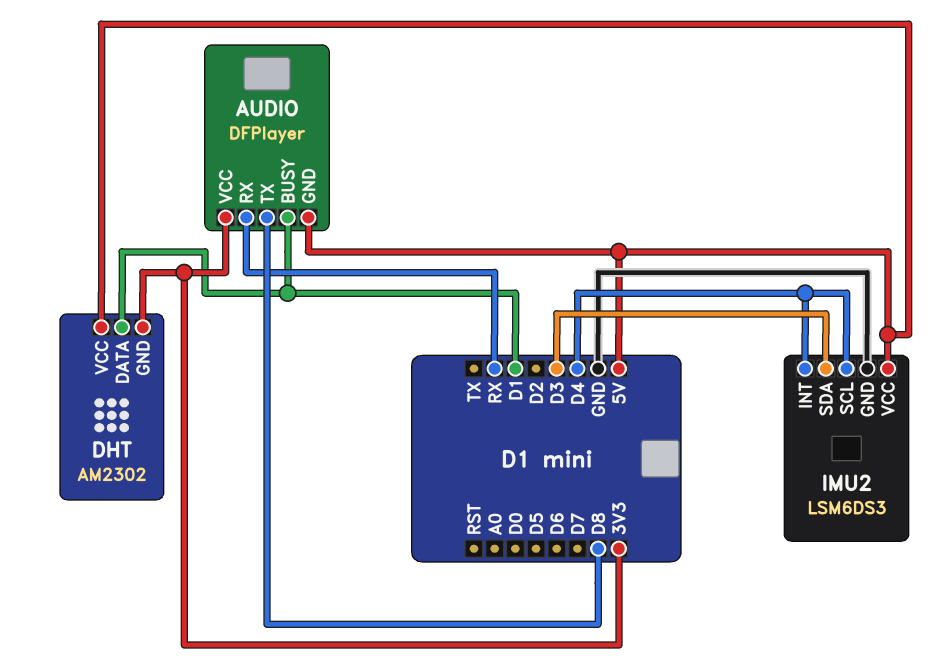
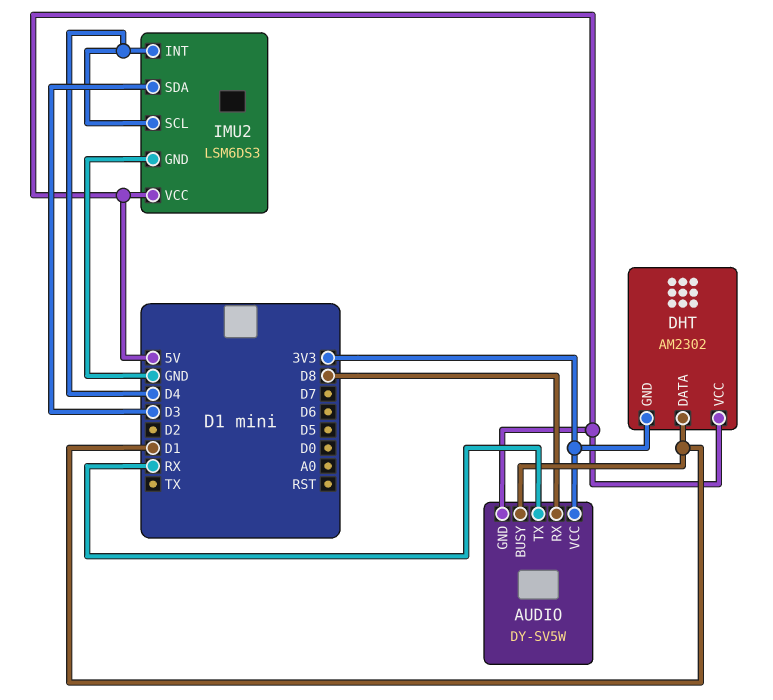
AUDIO: DFPlayer -> DY-SV5W
AUDIO pin RX: RX -> D8
AUDIO pin TX: D8 -> RX

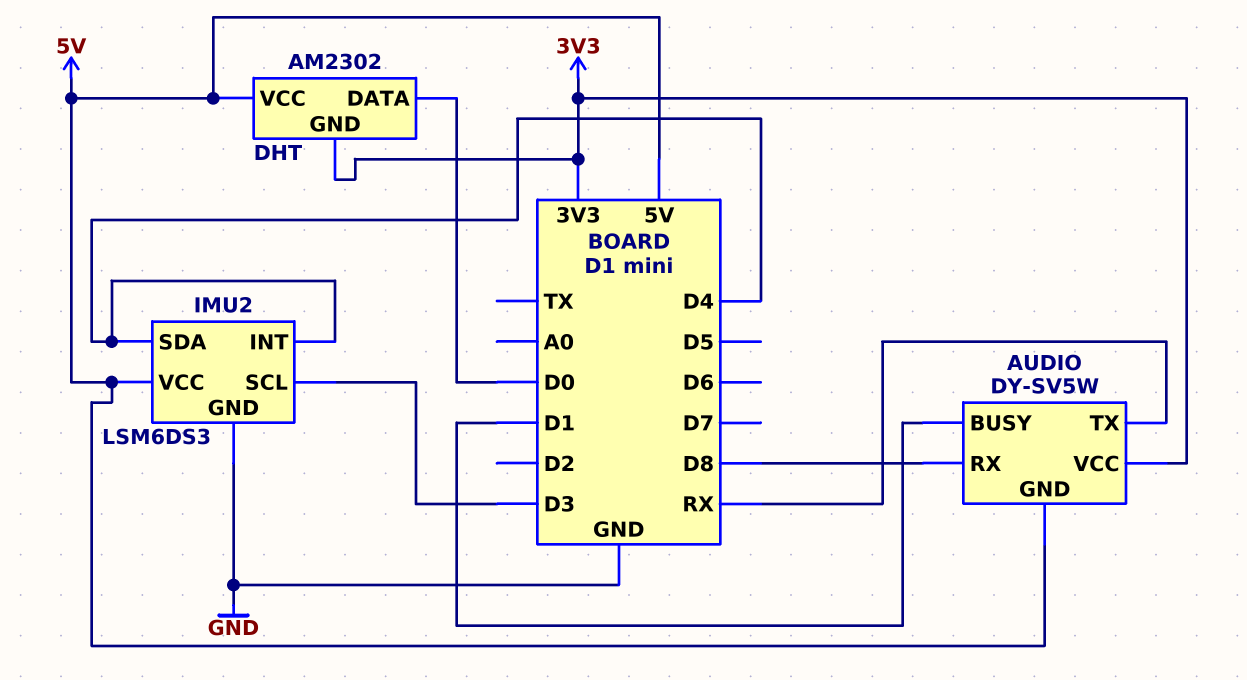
DHT pin DATA: D1 -> D0
IMU2 pin SCL: D4 -> D3
IMU2 pin SDA: D3 -> D4

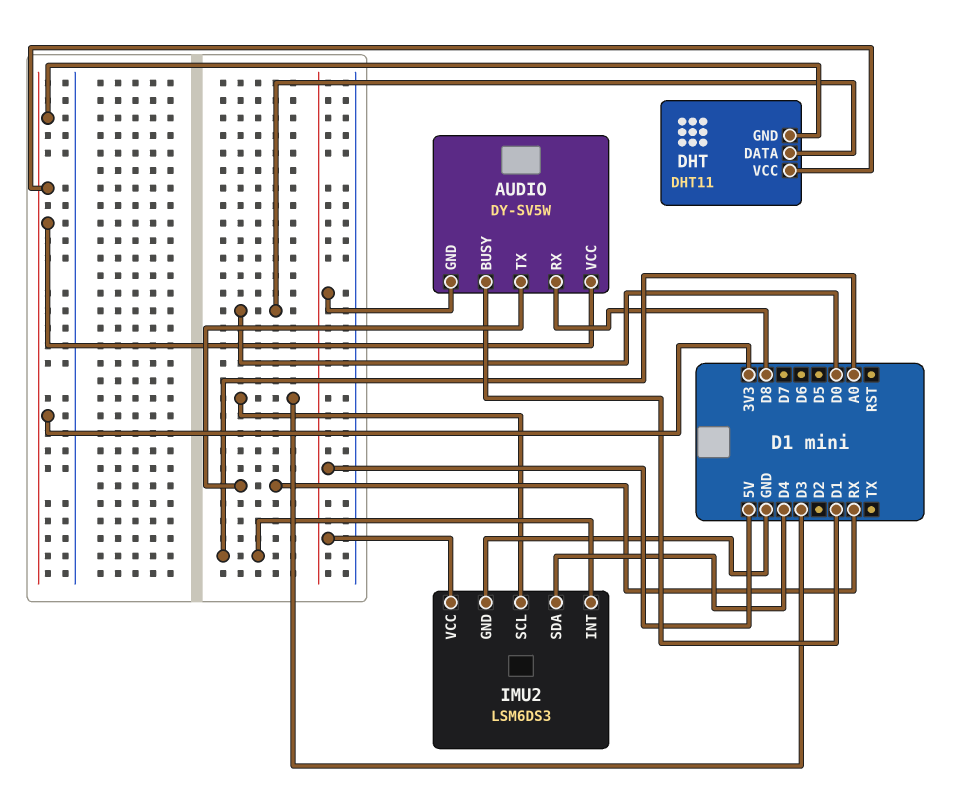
DHT: AM2302 -> DHT11
DHT pin VCC: 5V -> 3V3
IMU2 pin INT: D4 -> A0

